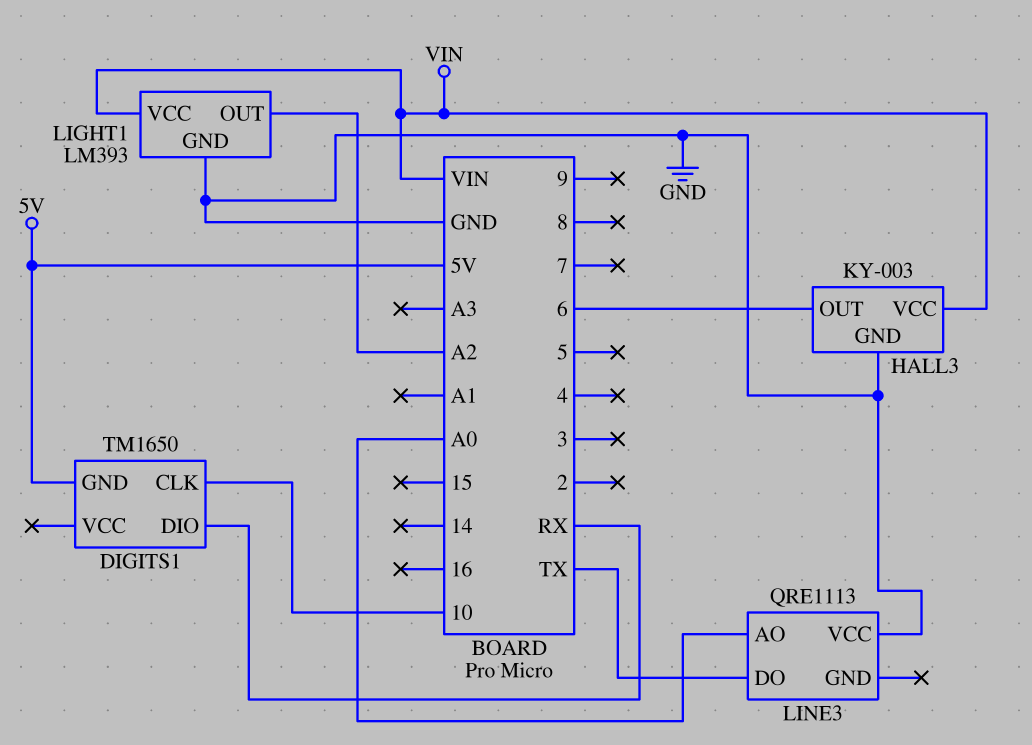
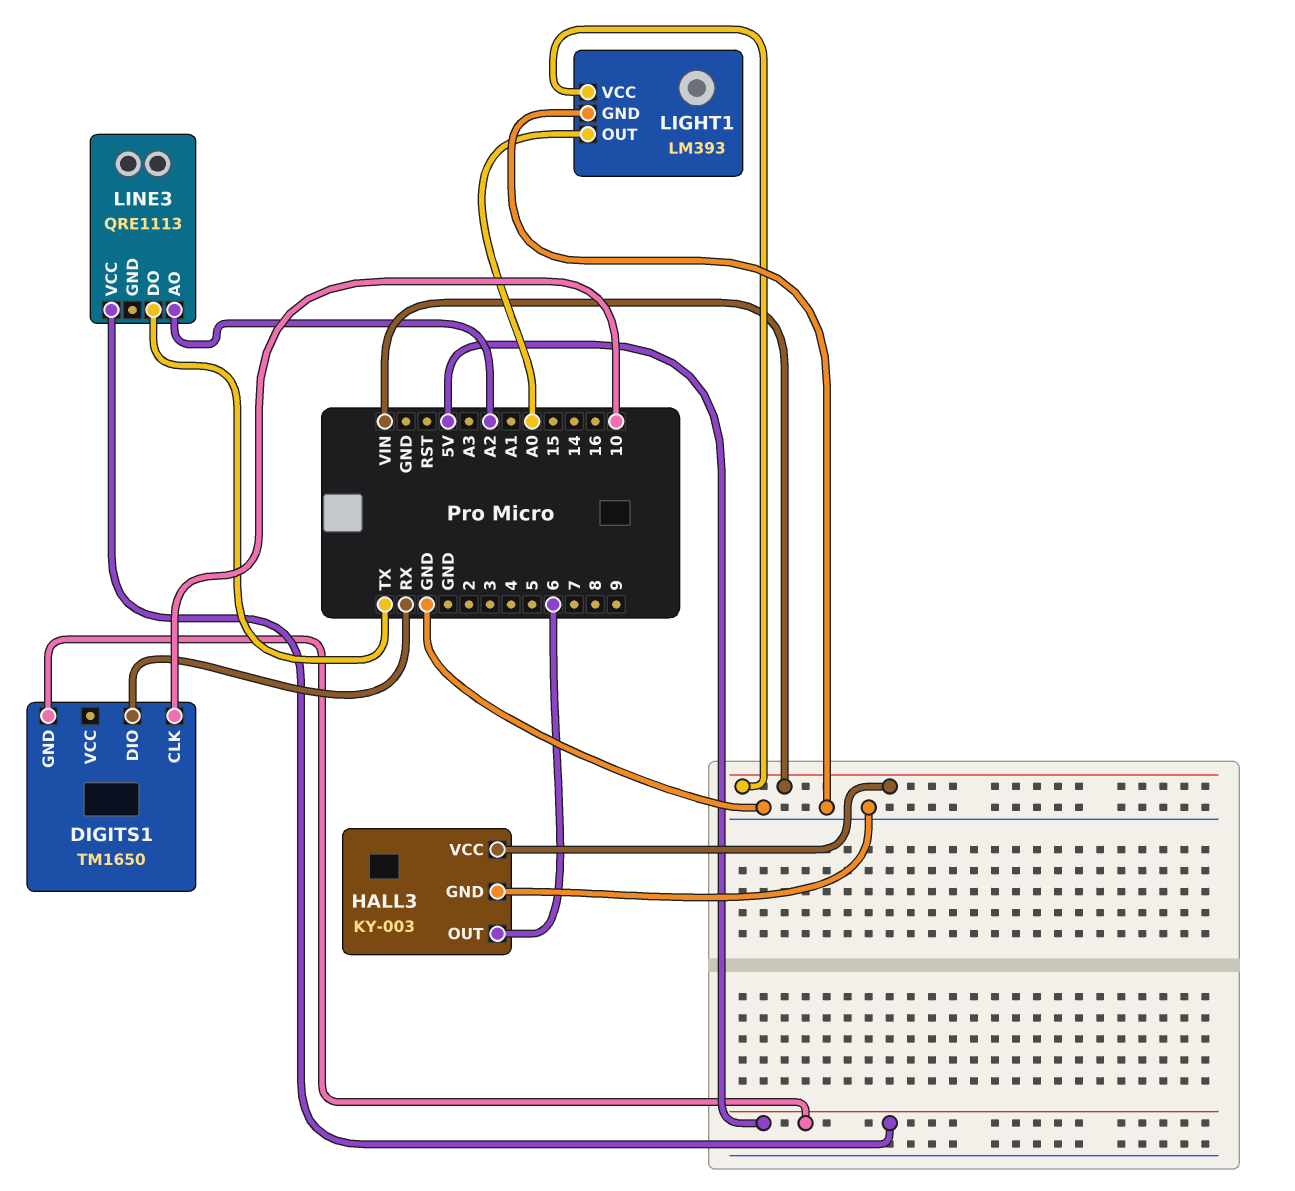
LIGHT1 pin OUT: A2 -> A0
LINE3 pin AO: A0 -> A2
LINE3 pin VCC: GND -> 5V

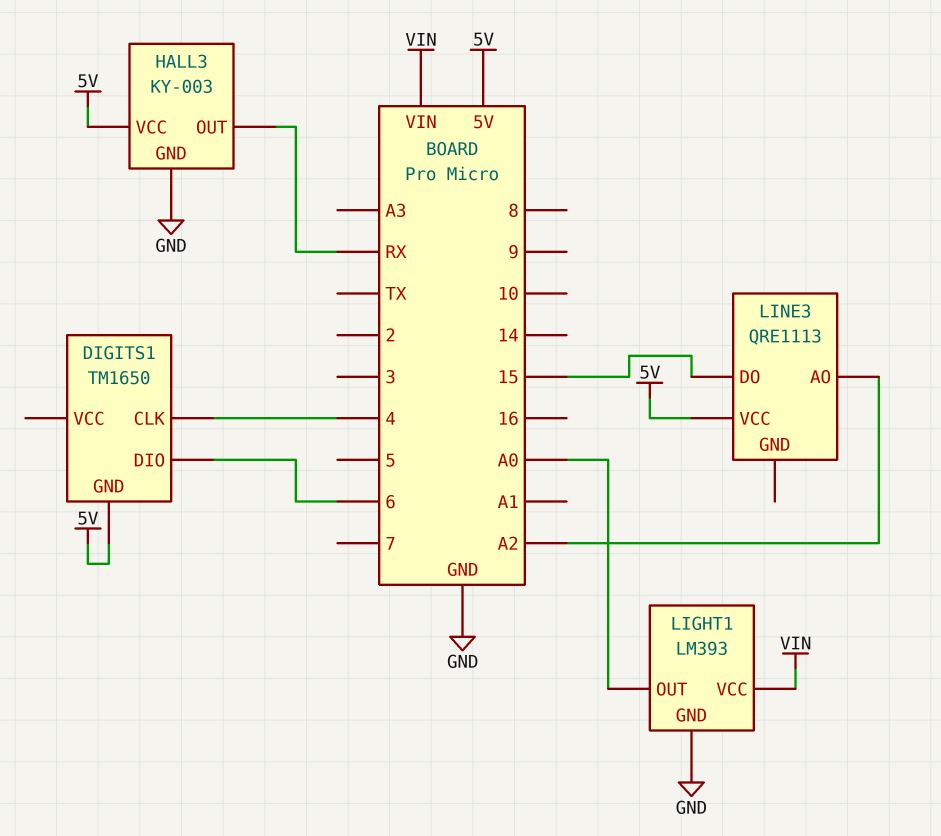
DIGITS1 pin CLK: 10 -> 4
DIGITS1 pin DIO: RX -> 6
HALL3 pin OUT: 6 -> RX
HALL3 pin VCC: VIN -> 5V
LINE3 pin DO: TX -> 15

